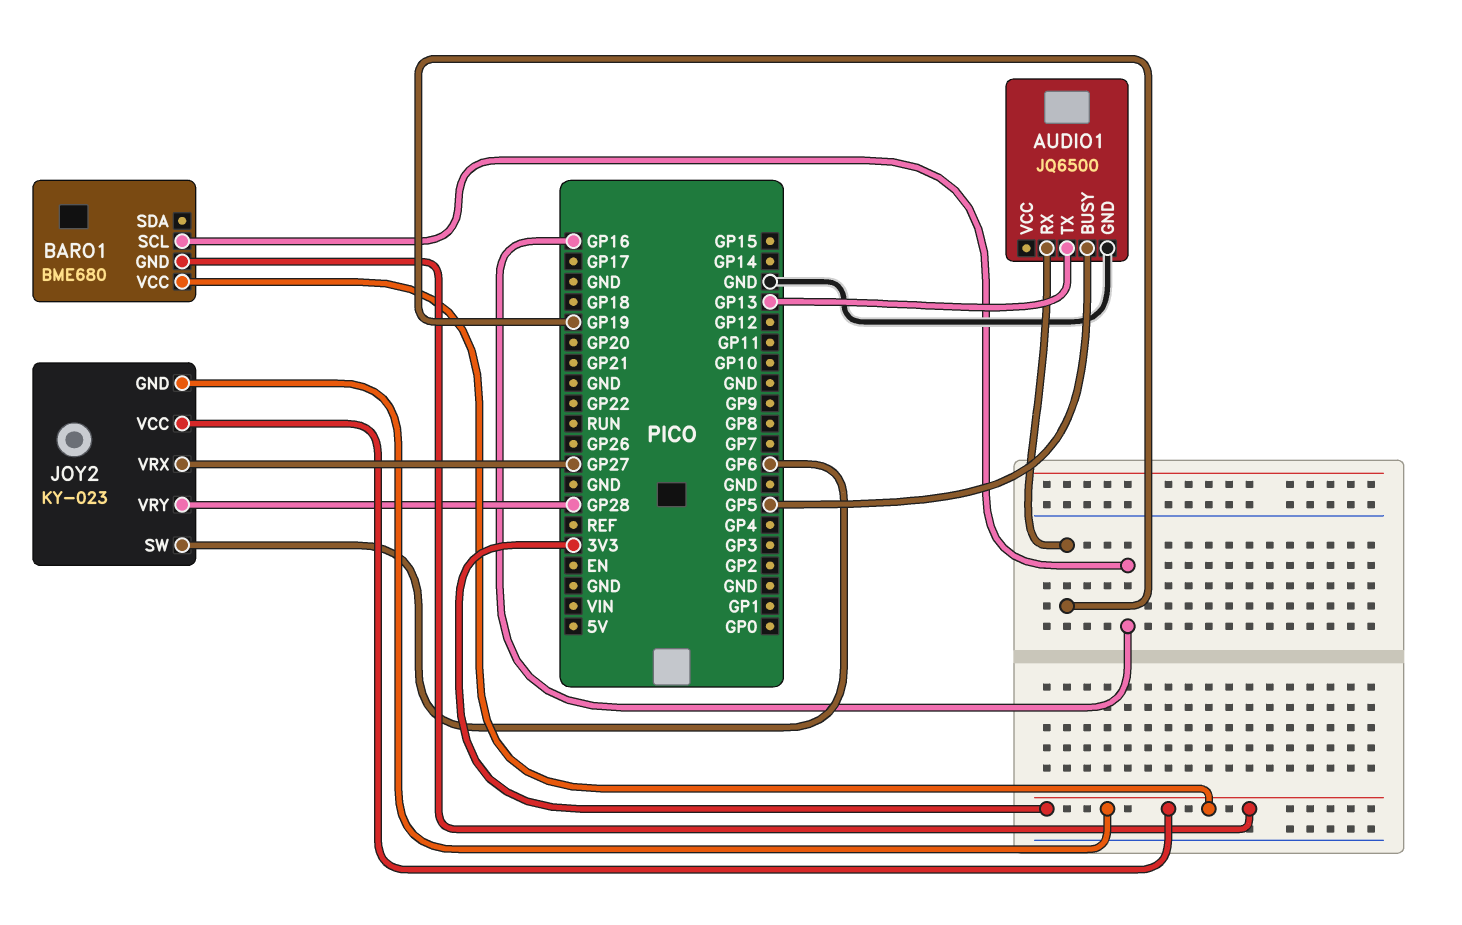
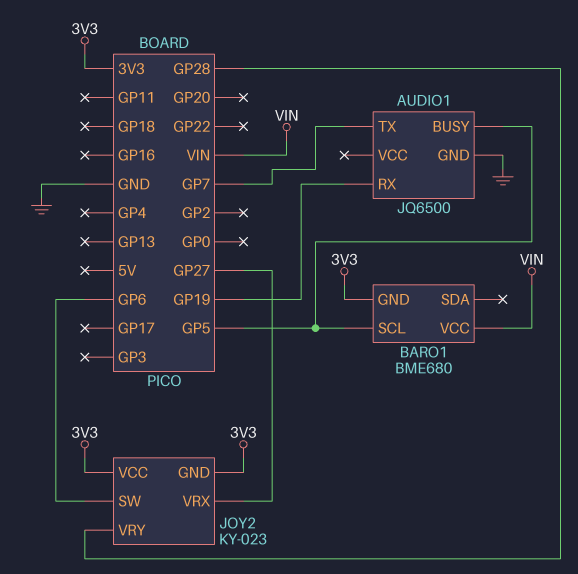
AUDIO1 pin TX: GP13 -> GP7
BARO1 pin SCL: GP16 -> GP5
BARO1 pin VCC: 3V3 -> VIN

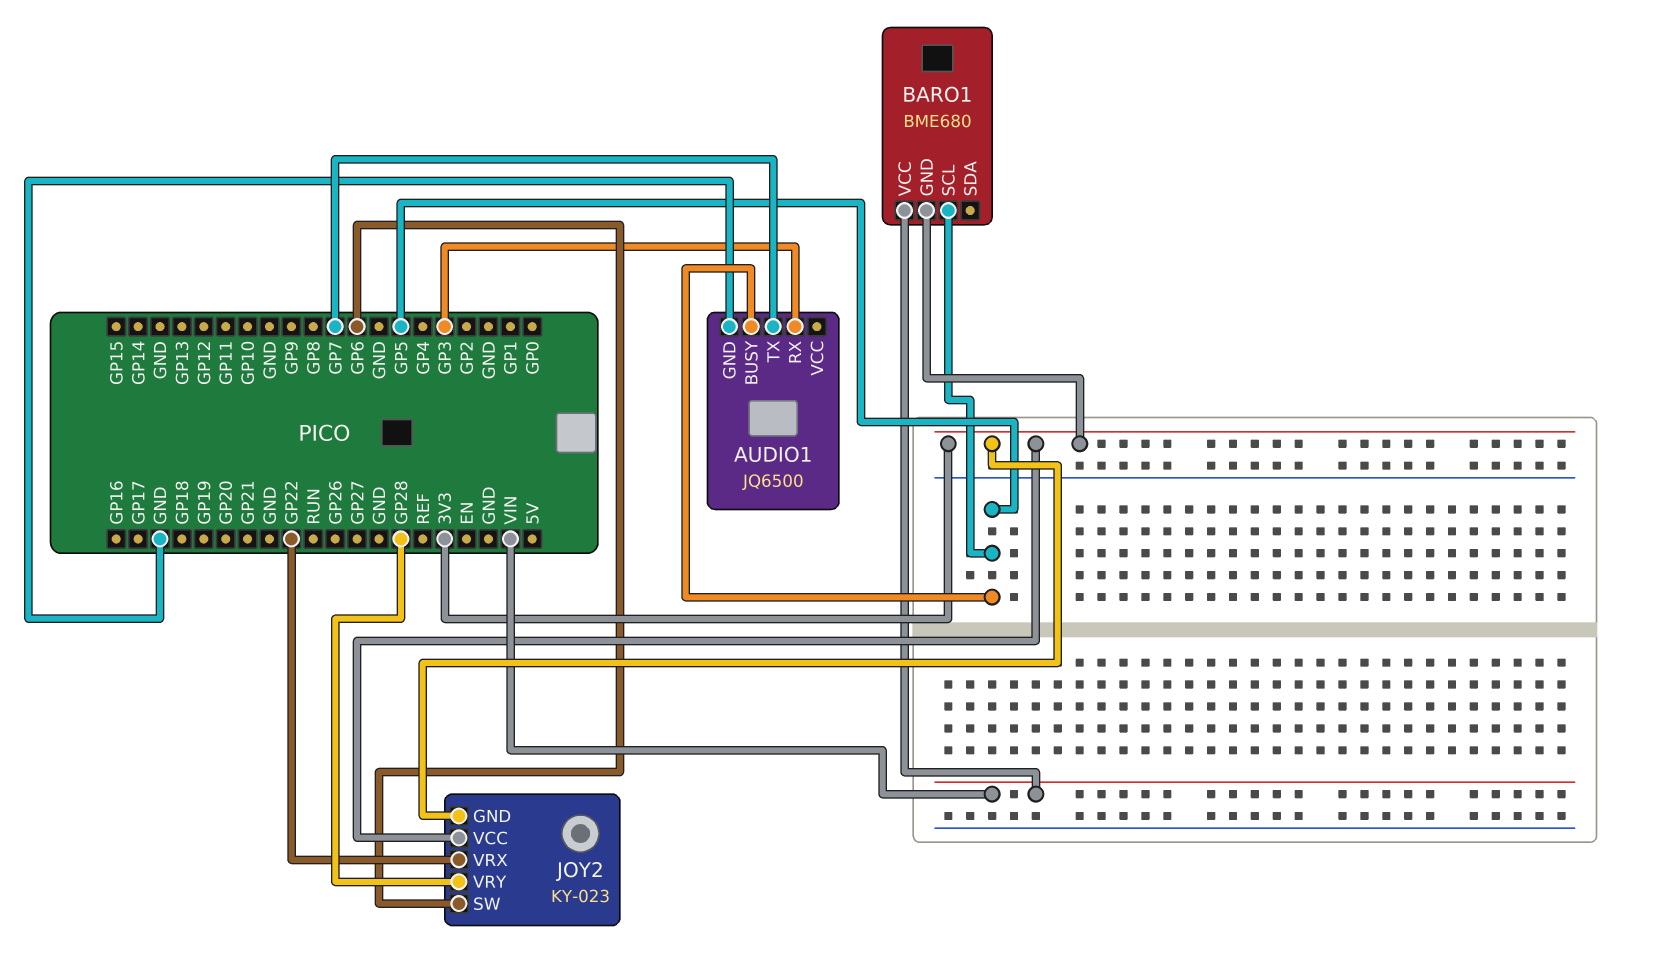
AUDIO1 pin RX: GP19 -> GP3
JOY2 pin VRX: GP27 -> GP22

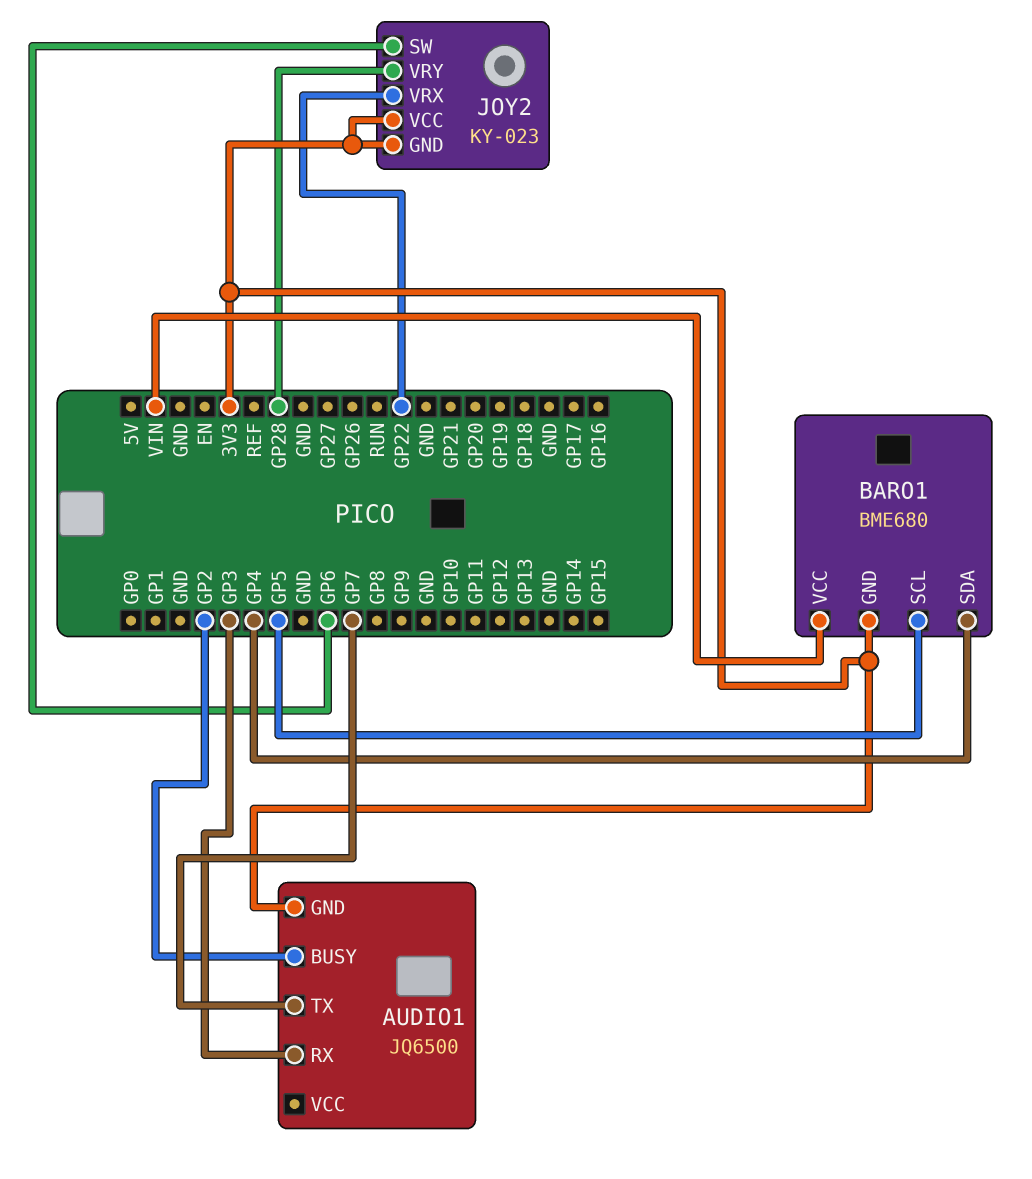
AUDIO1 pin BUSY: GP5 -> GP2
AUDIO1 pin GND: GND -> 3V3
BARO1 pin SDA: none -> GP4

